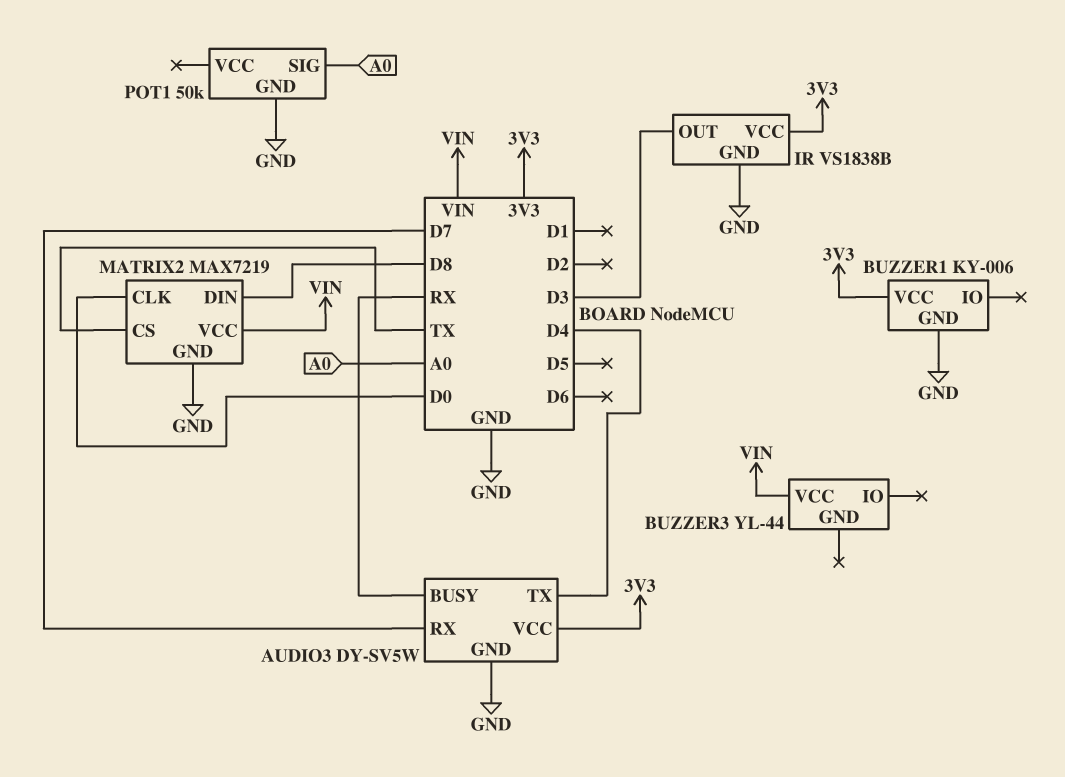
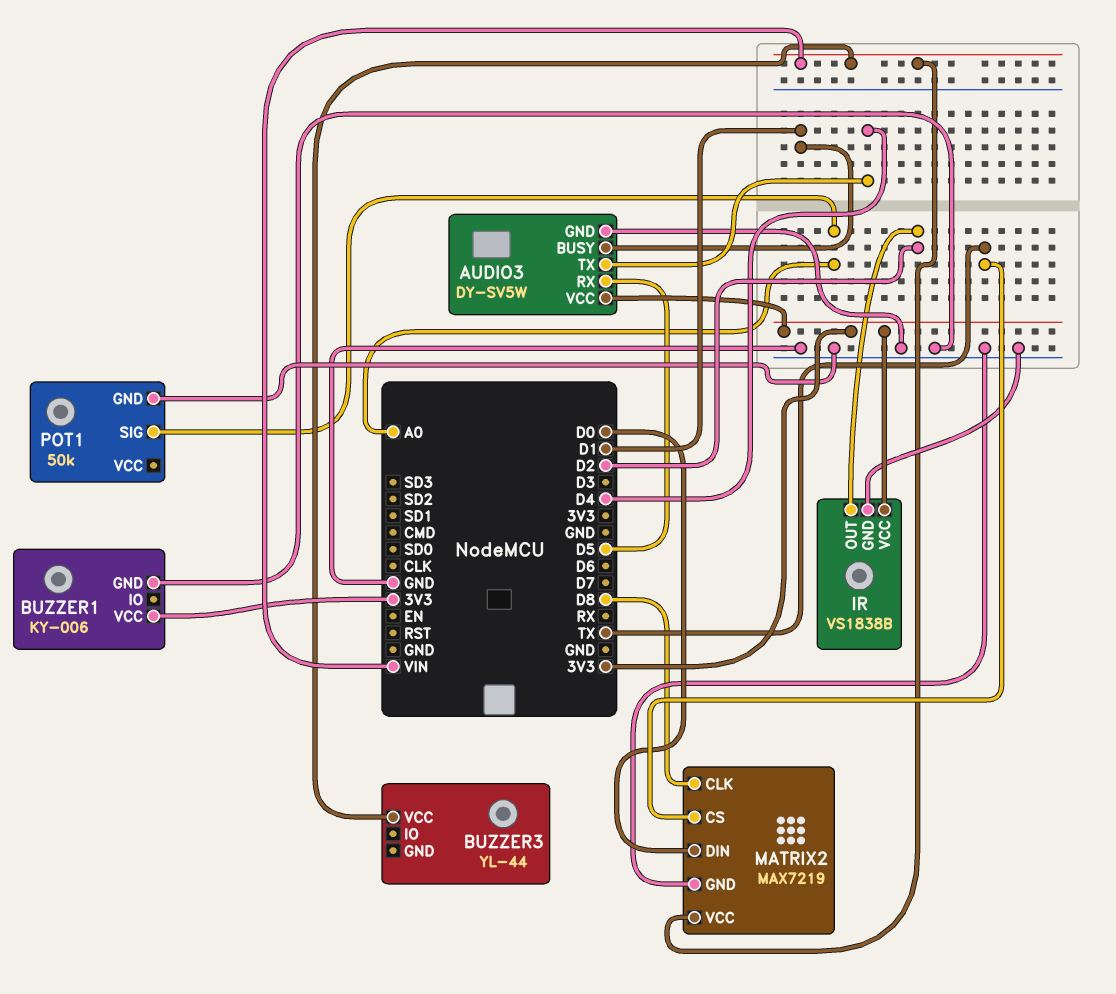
AUDIO3 pin BUSY: RX -> D1
AUDIO3 pin RX: D7 -> D5
IR pin OUT: D3 -> D2
MATRIX2 pin CLK: D0 -> D8
MATRIX2 pin DIN: D8 -> D0

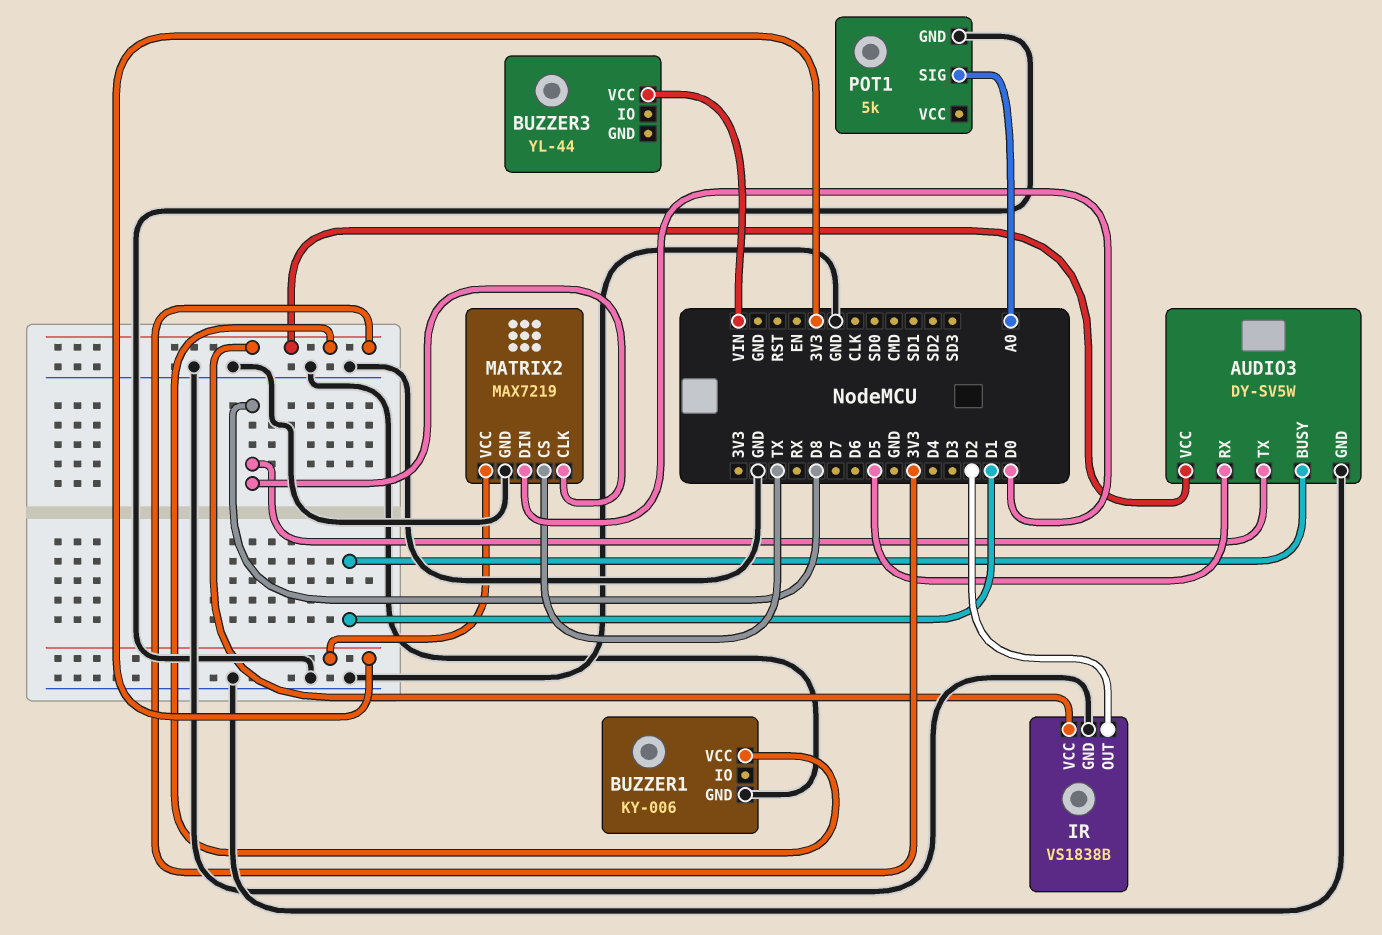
AUDIO3 pin TX: D4 -> D8
MATRIX2 pin VCC: VIN -> 3V3
POT1: 50k -> 5k

